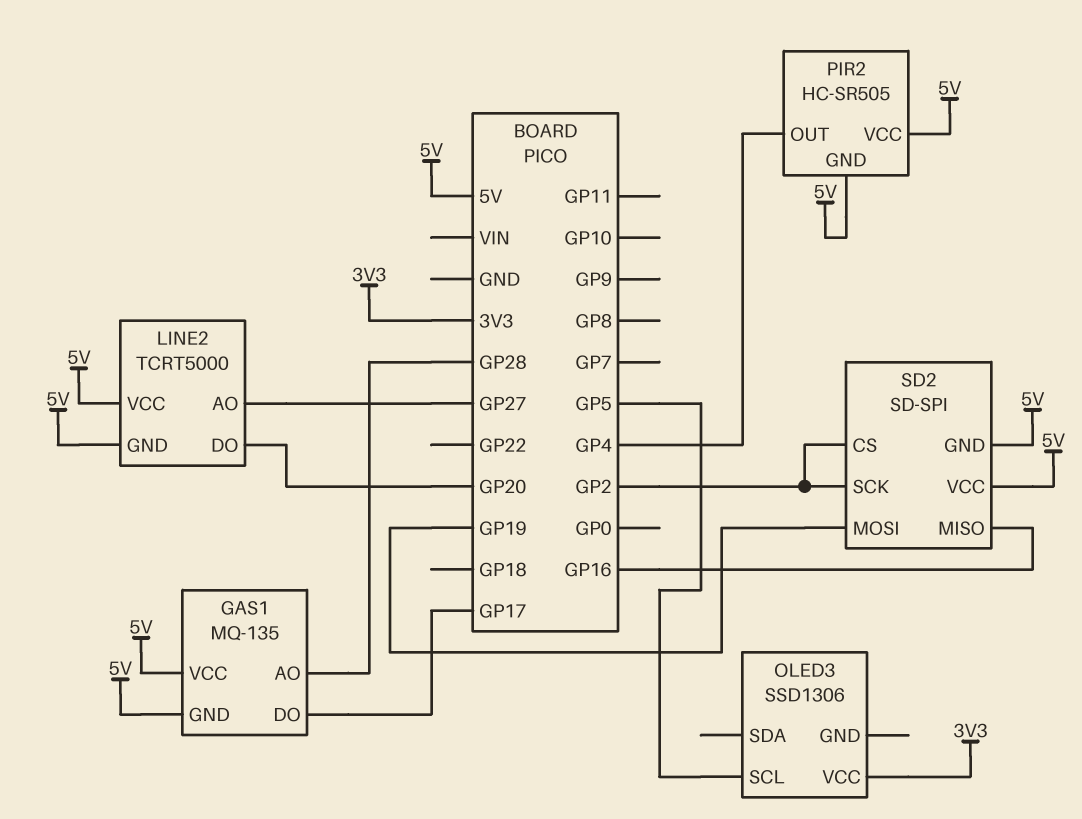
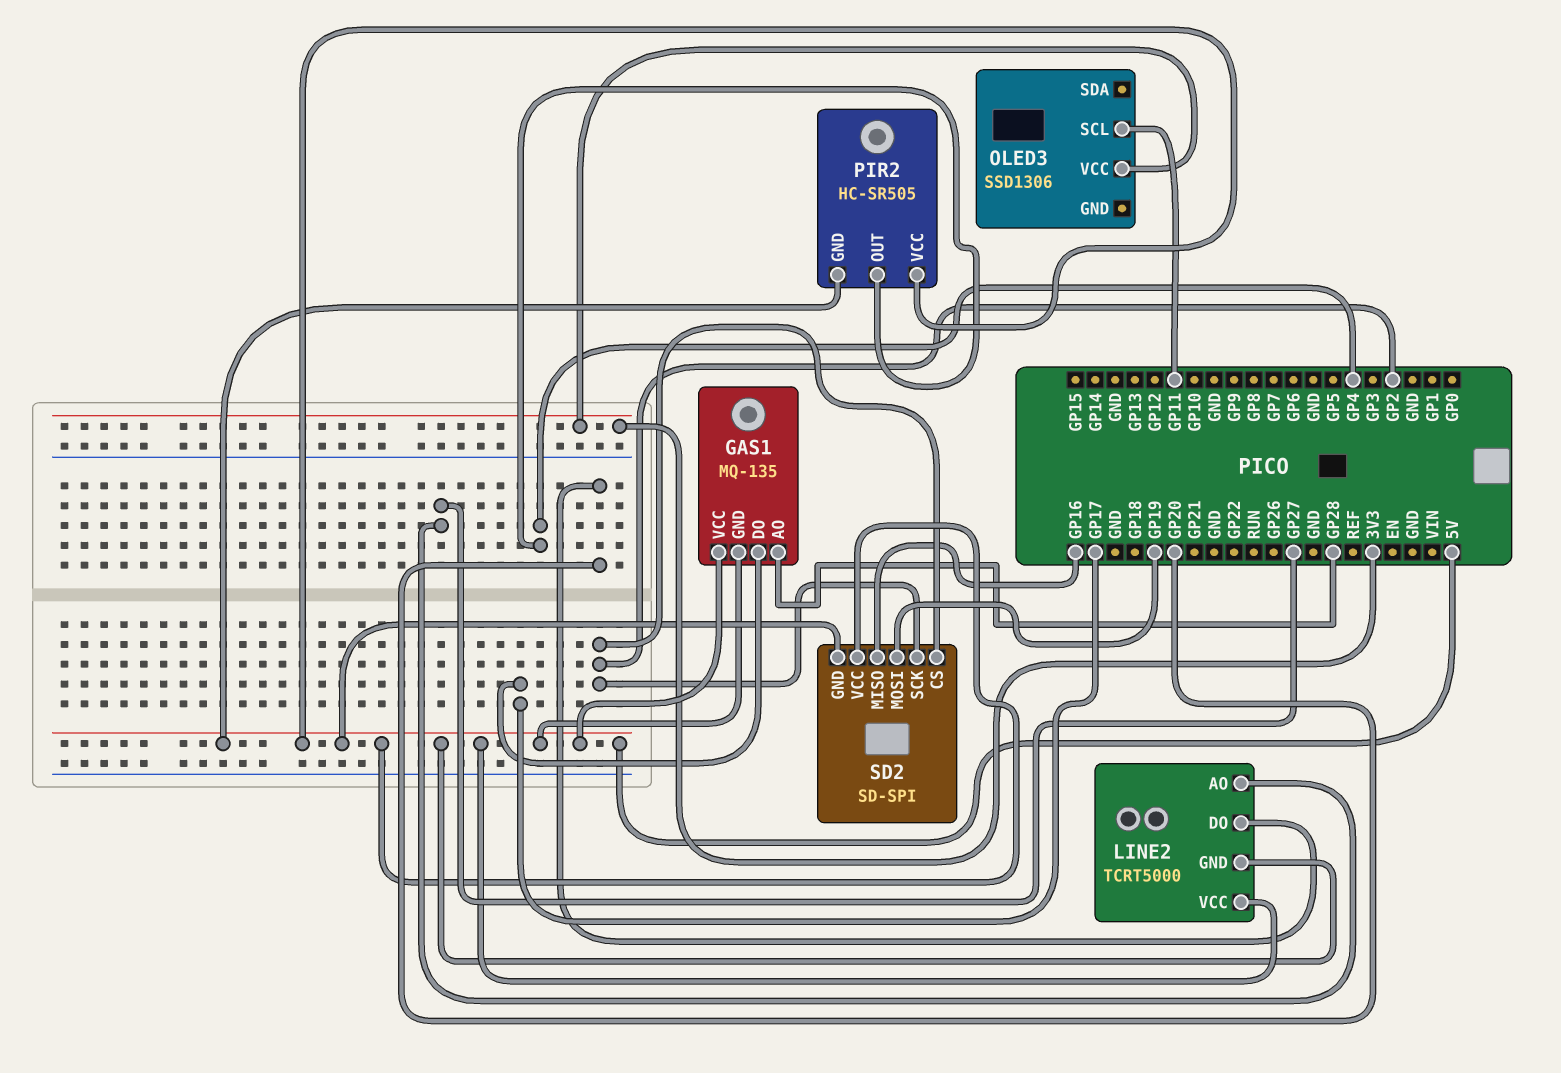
OLED3 pin SCL: GP5 -> GP11

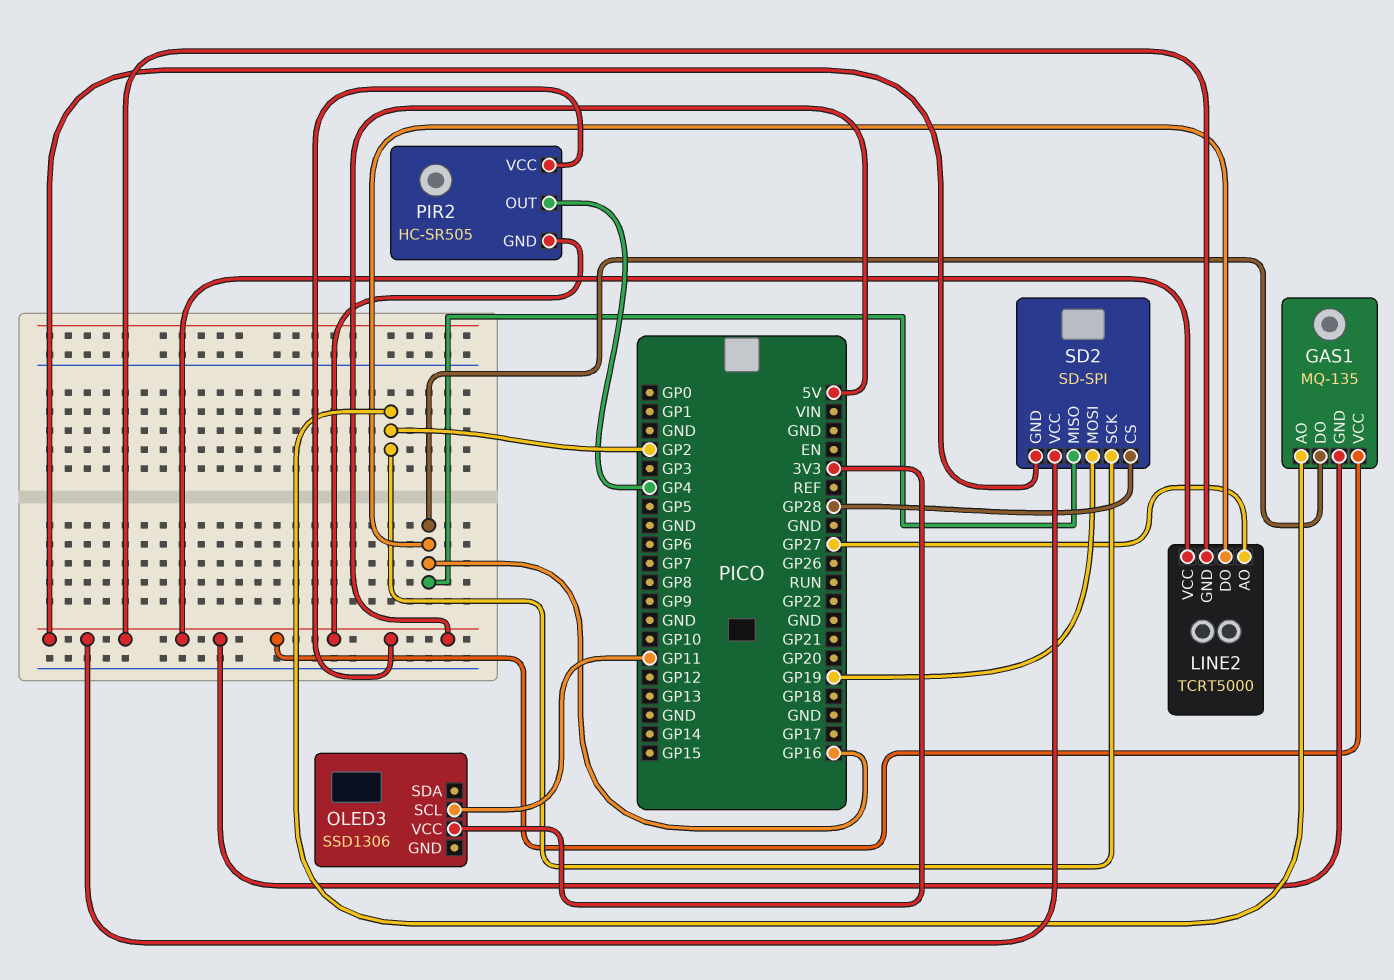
GAS1 pin AO: GP28 -> GP2
GAS1 pin DO: GP17 -> GP16
LINE2 pin DO: GP20 -> GP16
SD2 pin CS: GP2 -> GP28

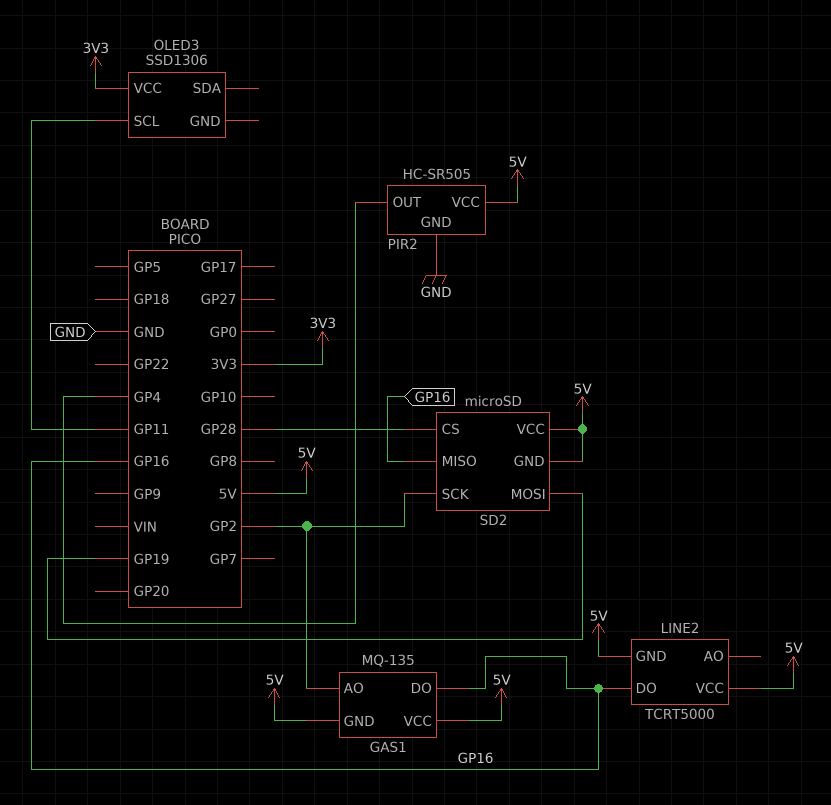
LINE2 pin AO: GP27 -> none
PIR2 pin GND: 5V -> GND
SD2: SD-SPI -> microSD

